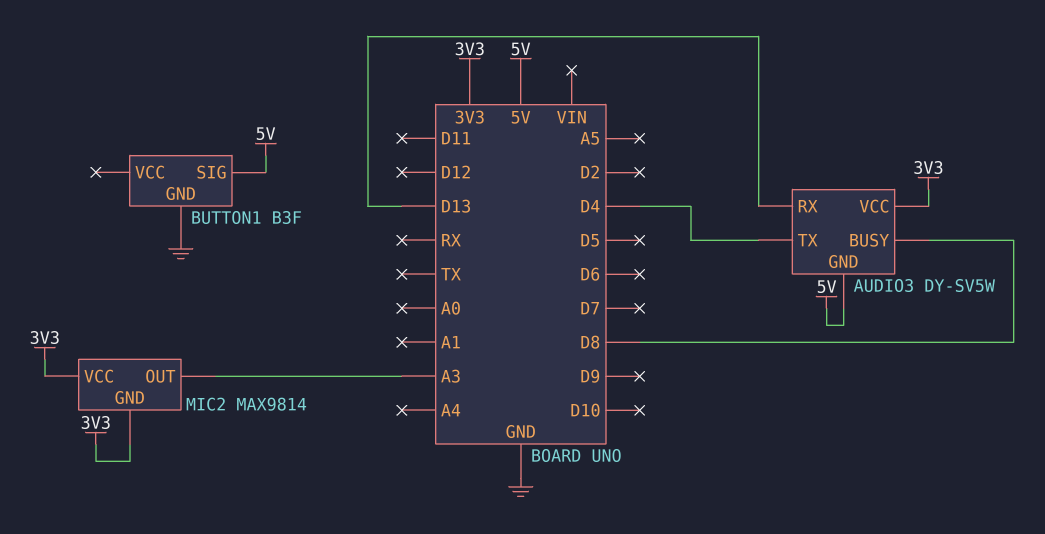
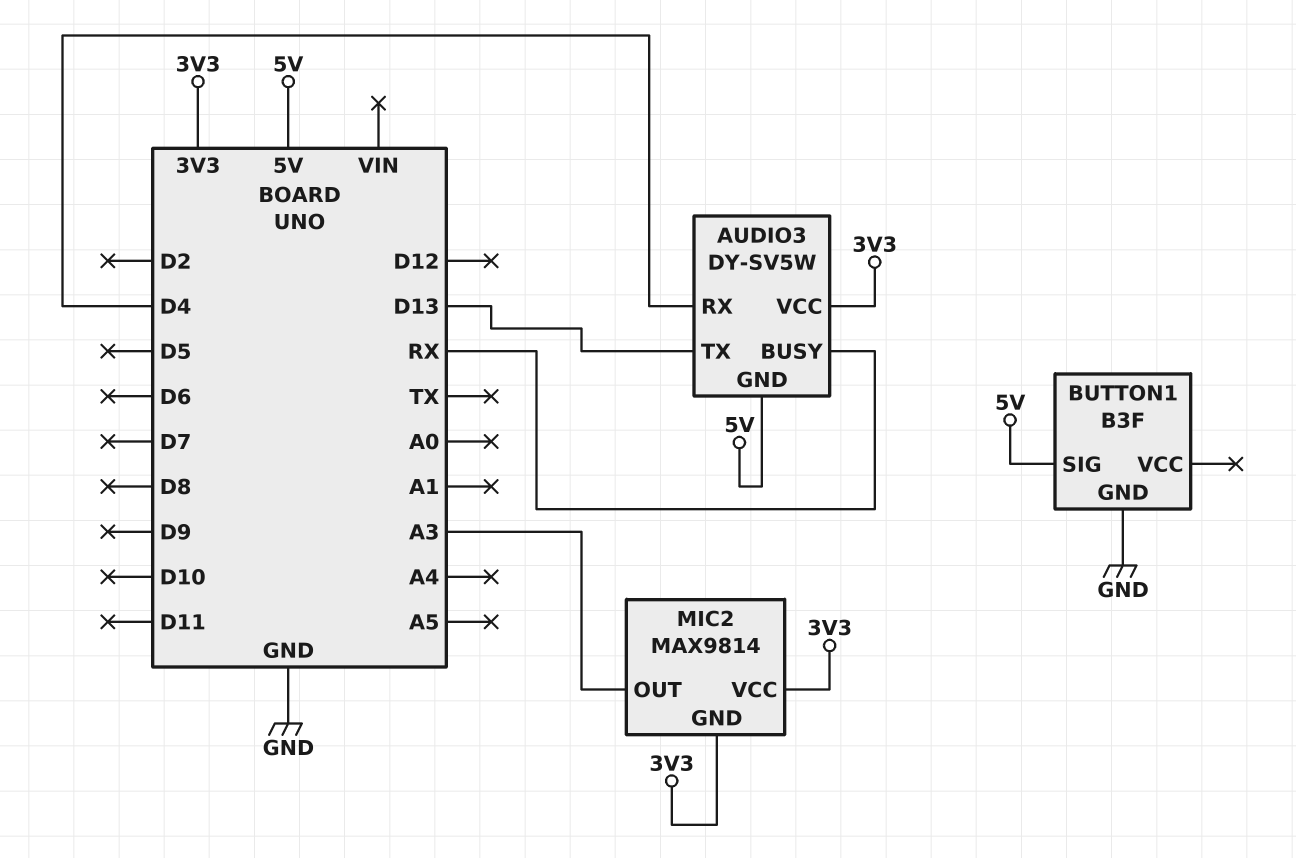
AUDIO3 pin BUSY: D8 -> RX
AUDIO3 pin RX: D13 -> D4
AUDIO3 pin TX: D4 -> D13

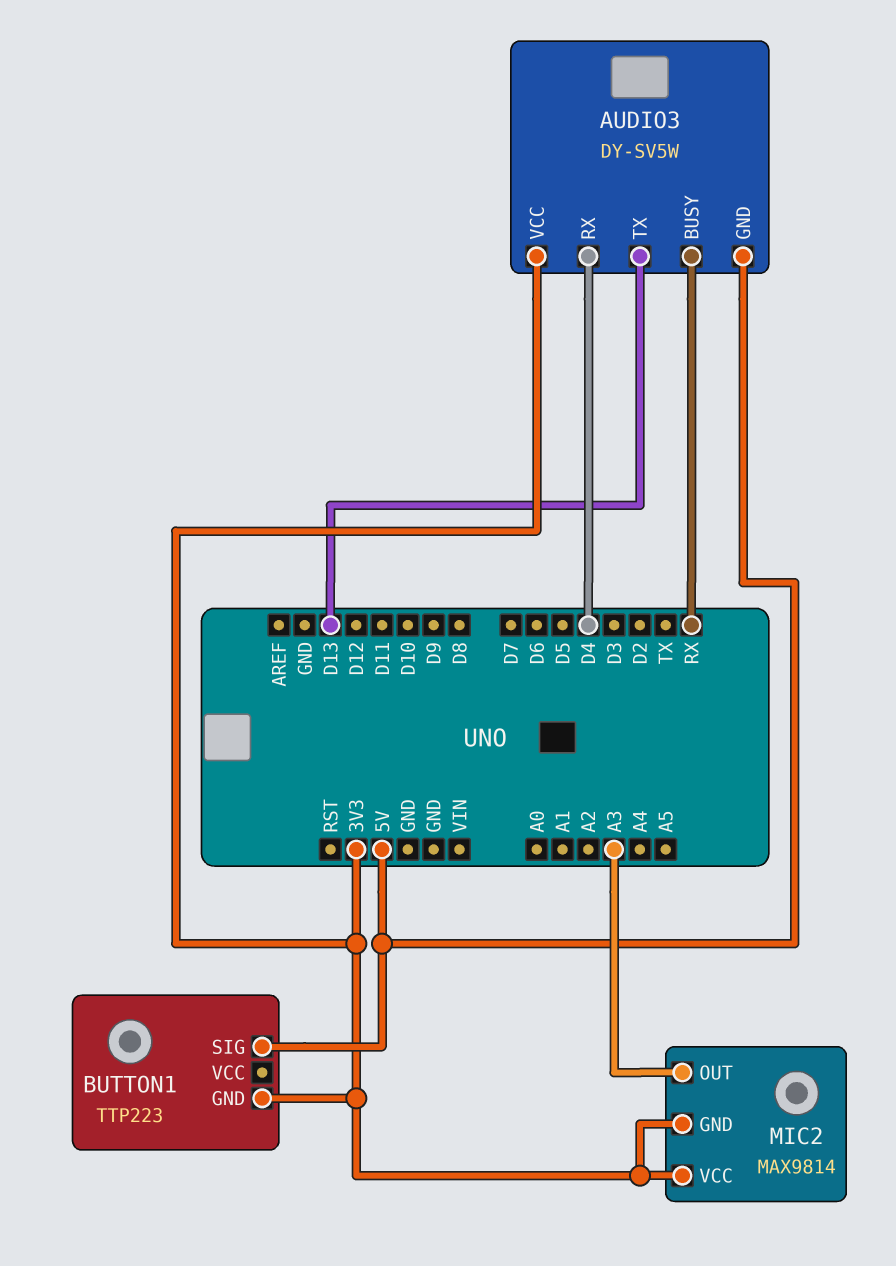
BUTTON1: B3F -> TTP223
BUTTON1 pin GND: GND -> 3V3

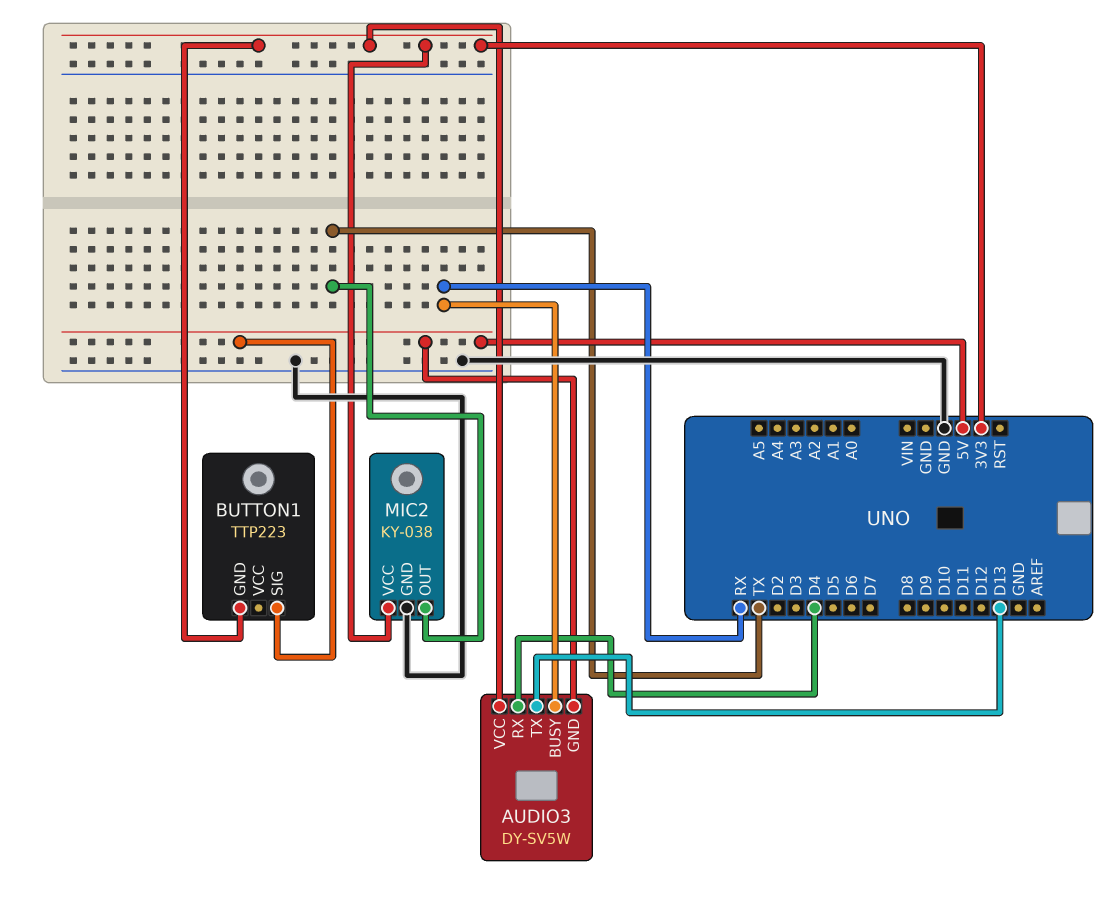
MIC2: MAX9814 -> KY-038
MIC2 pin GND: 3V3 -> GND
MIC2 pin OUT: A3 -> TX

